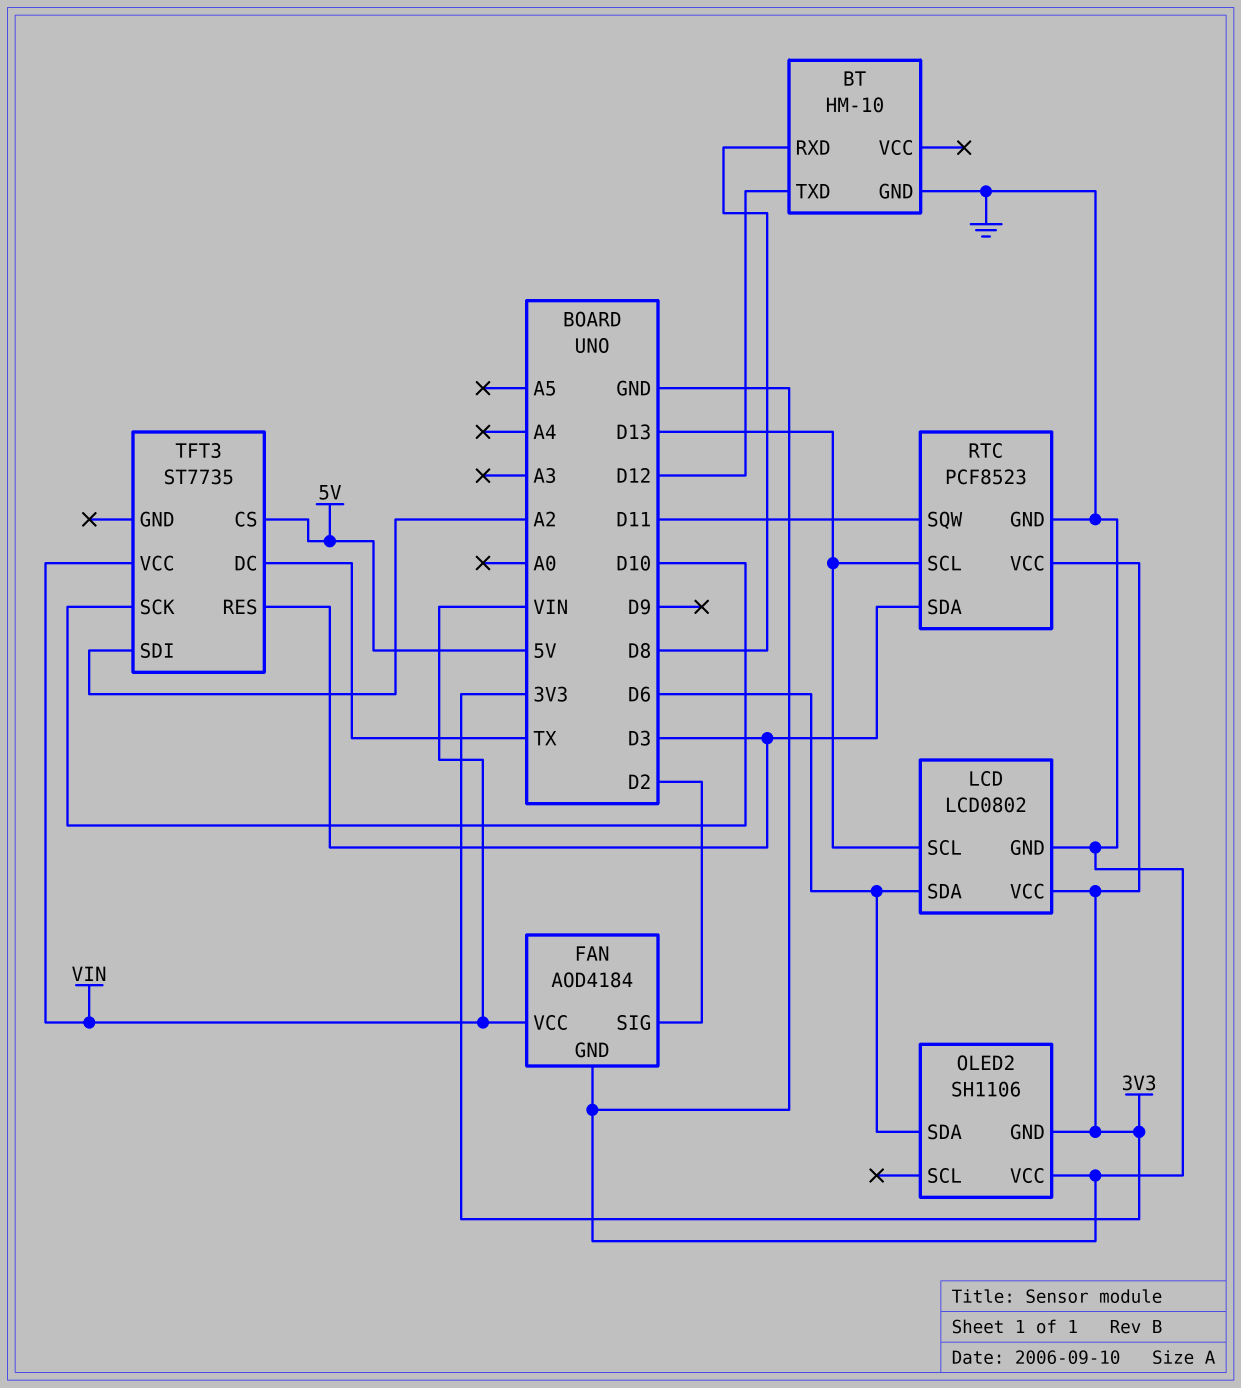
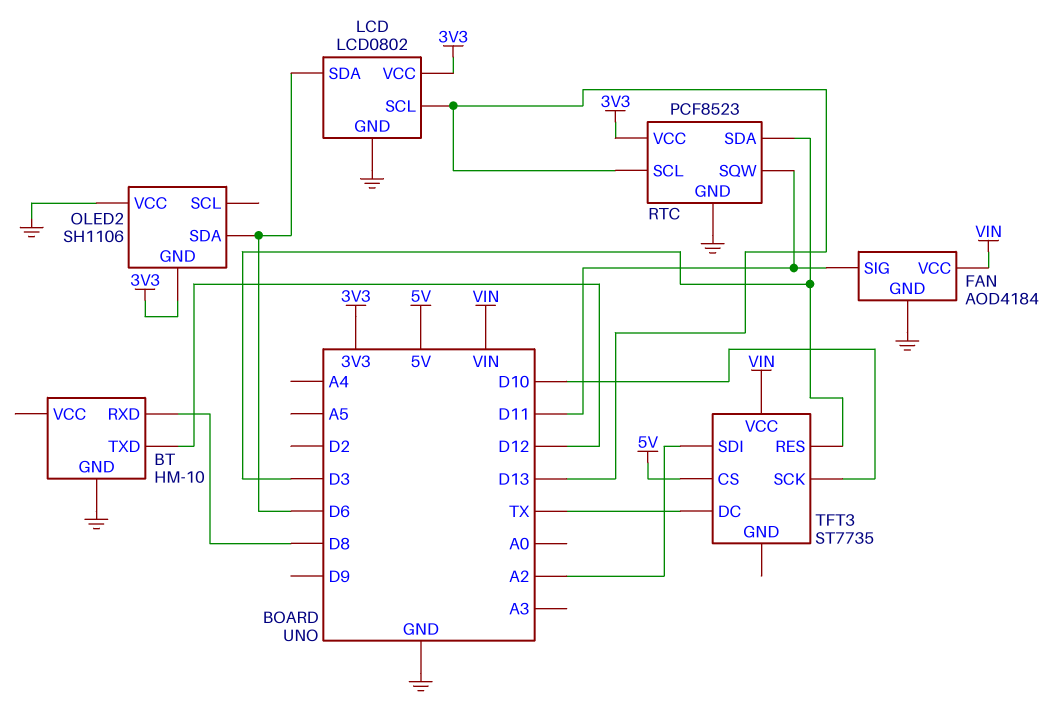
FAN pin SIG: D2 -> D11

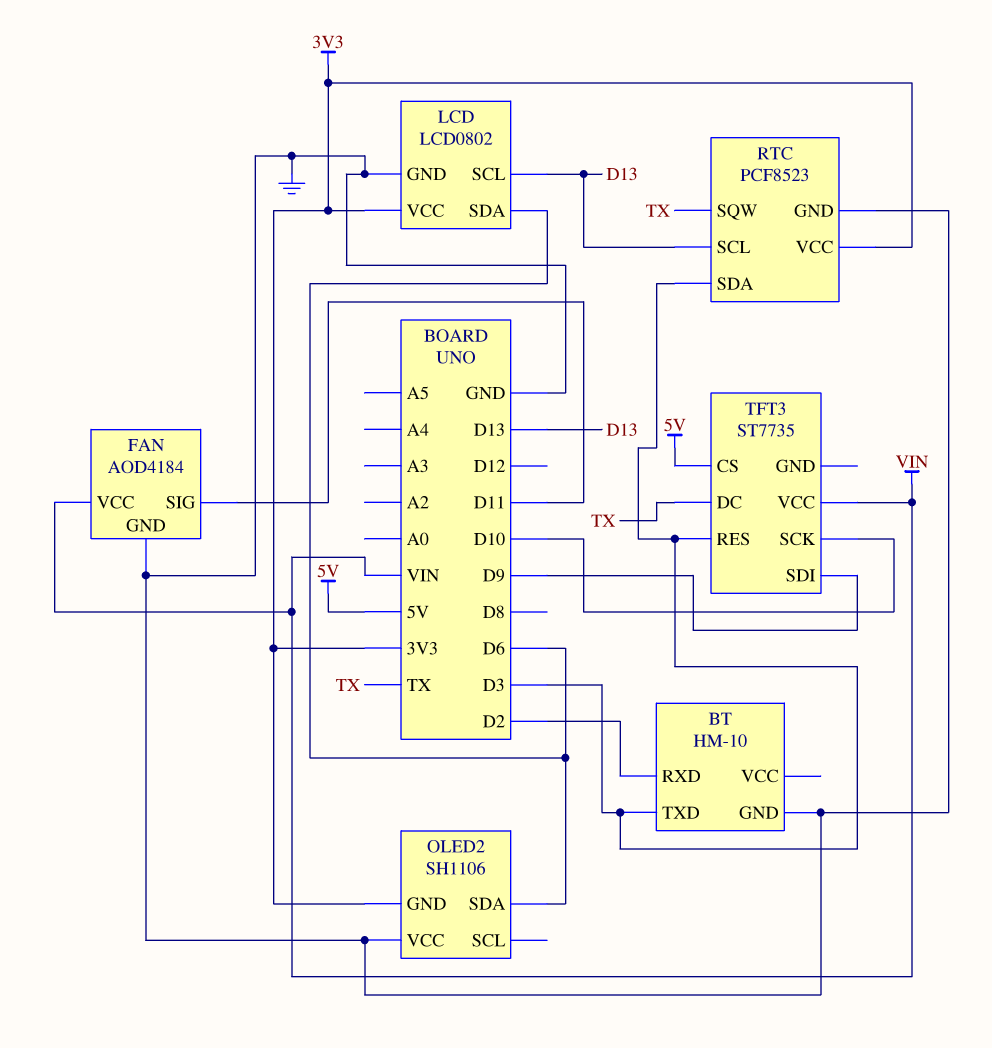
BT pin RXD: D8 -> D2
BT pin TXD: D12 -> D3
RTC pin SQW: D11 -> TX
TFT3 pin SDI: A2 -> D9

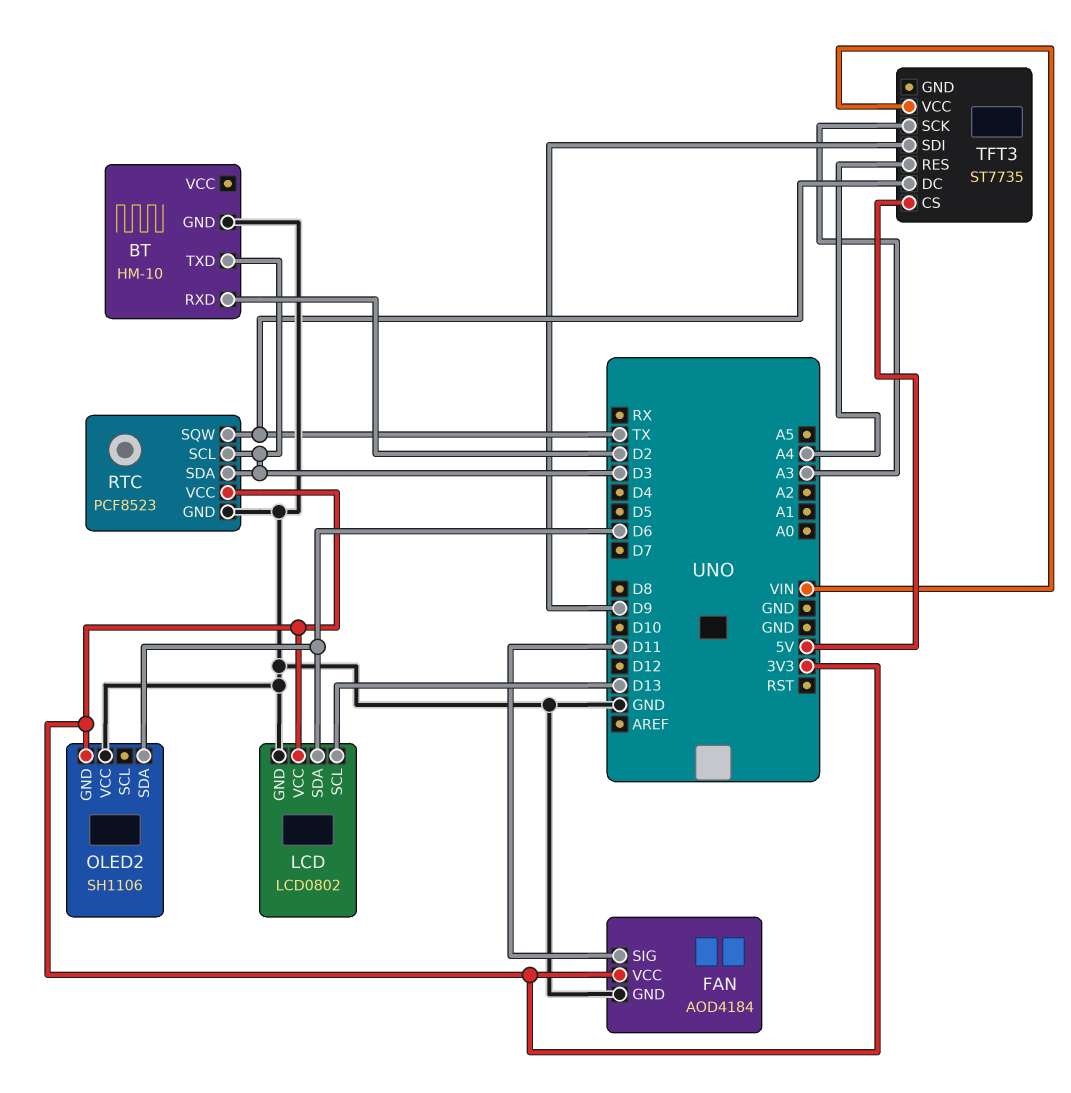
FAN pin VCC: VIN -> 3V3
RTC pin SCL: D13 -> D3
TFT3 pin RES: D3 -> A4
TFT3 pin SCK: D10 -> A3

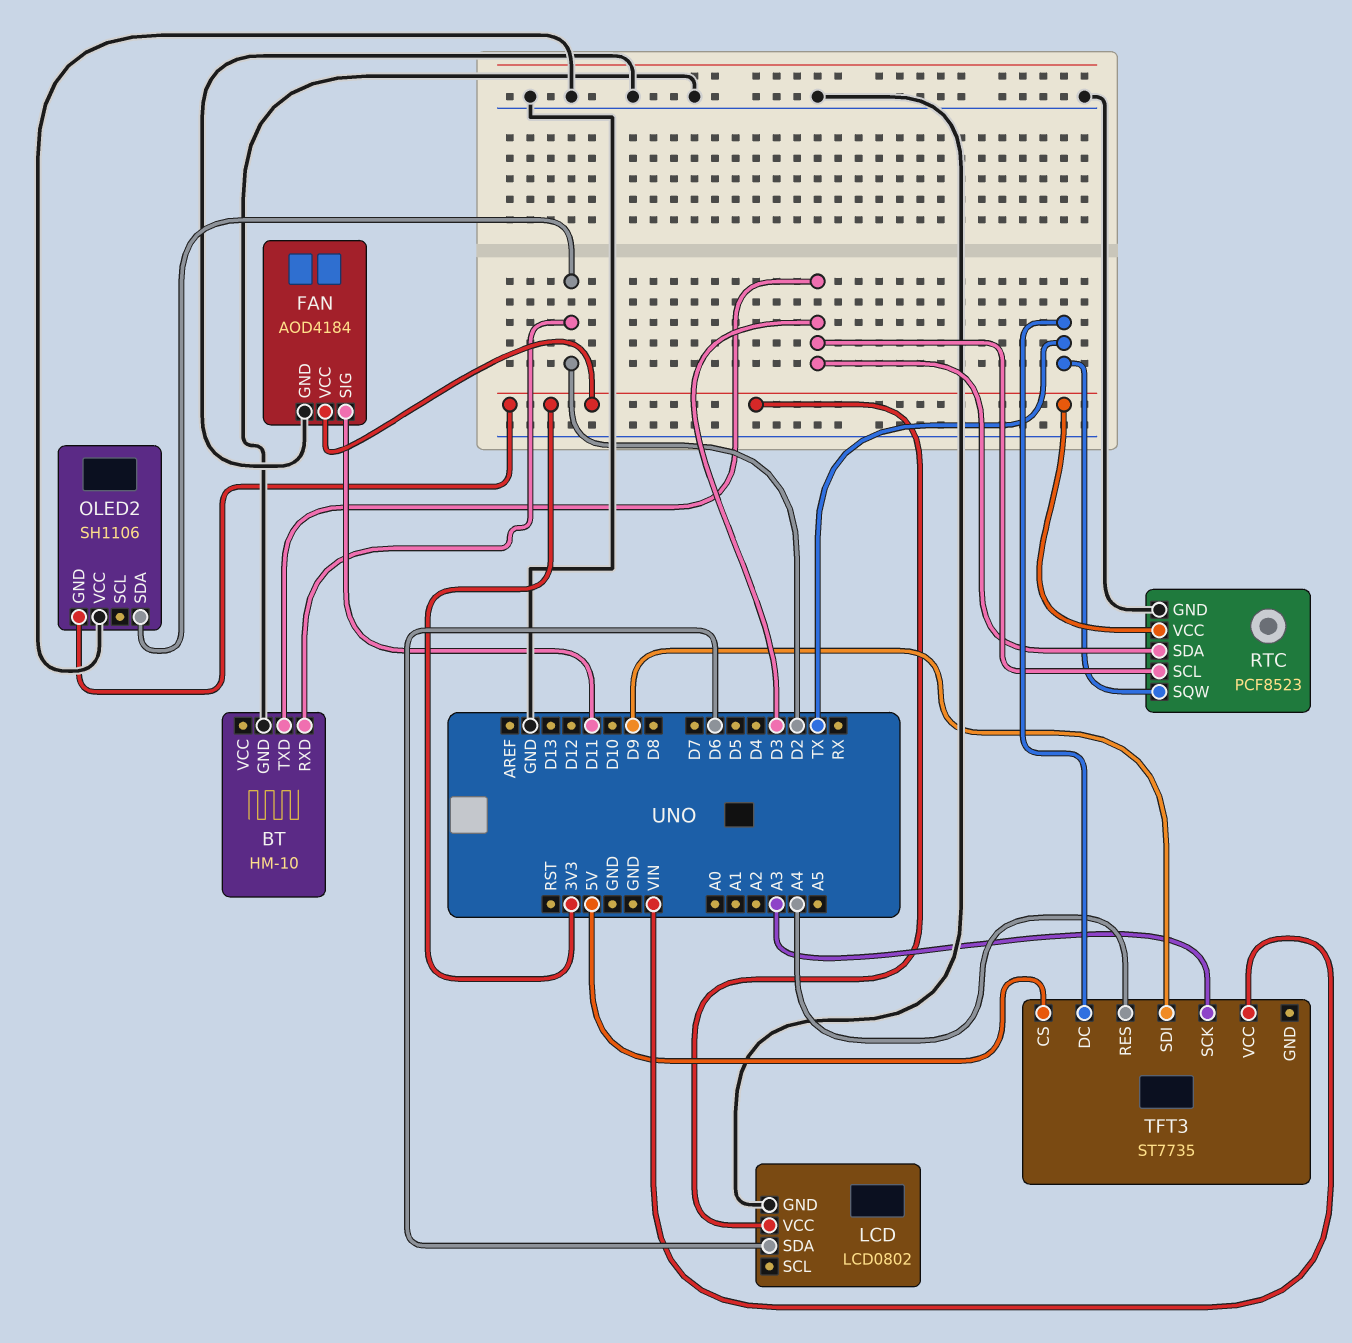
LCD pin SCL: D13 -> none
OLED2 pin SDA: D6 -> D2

